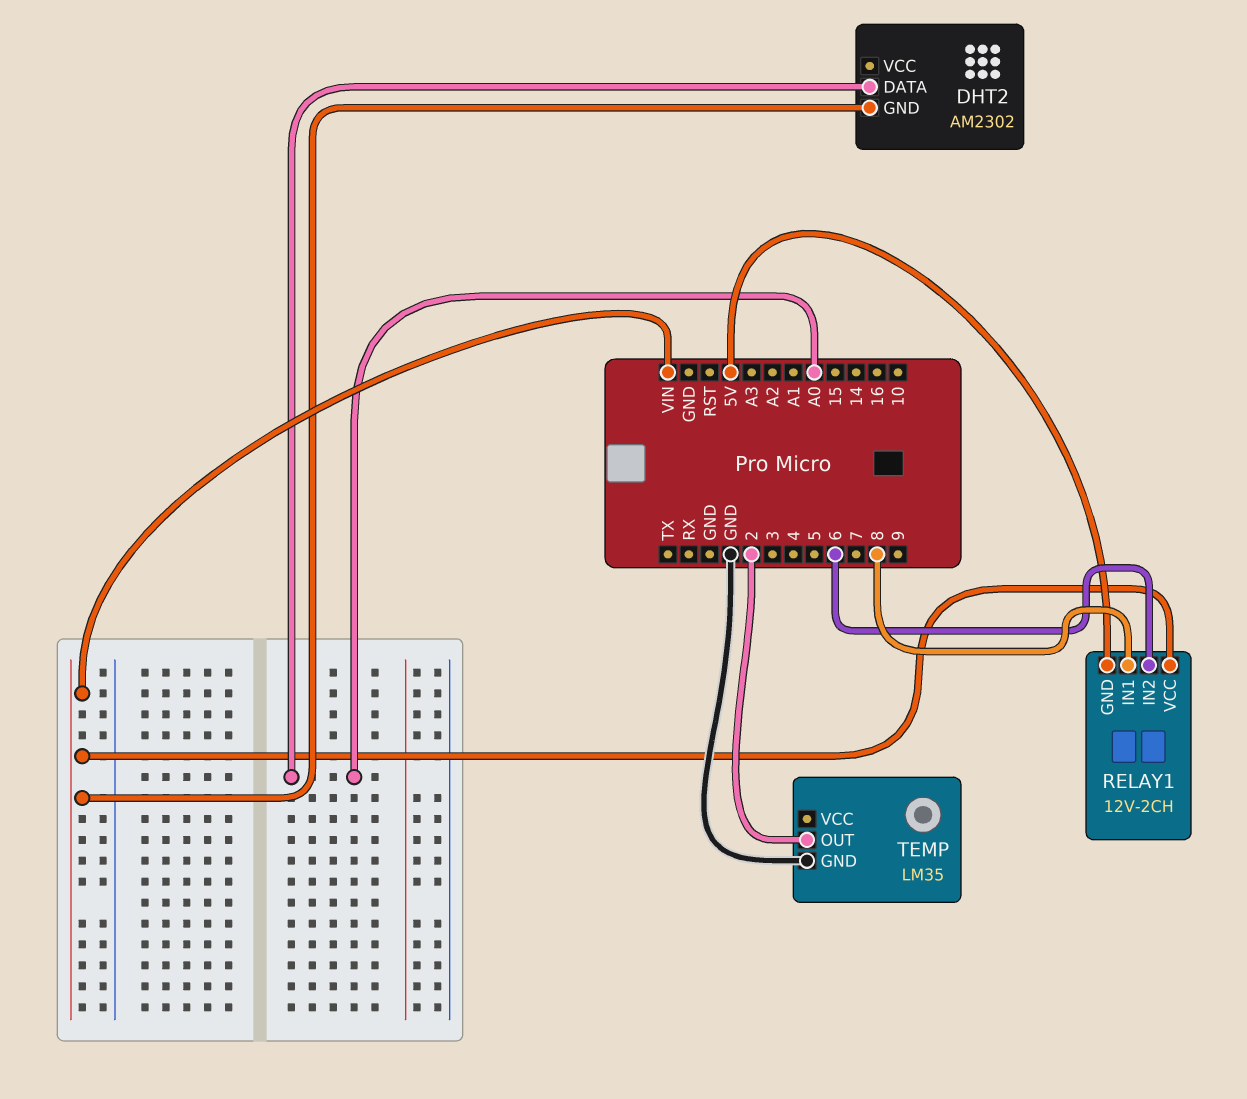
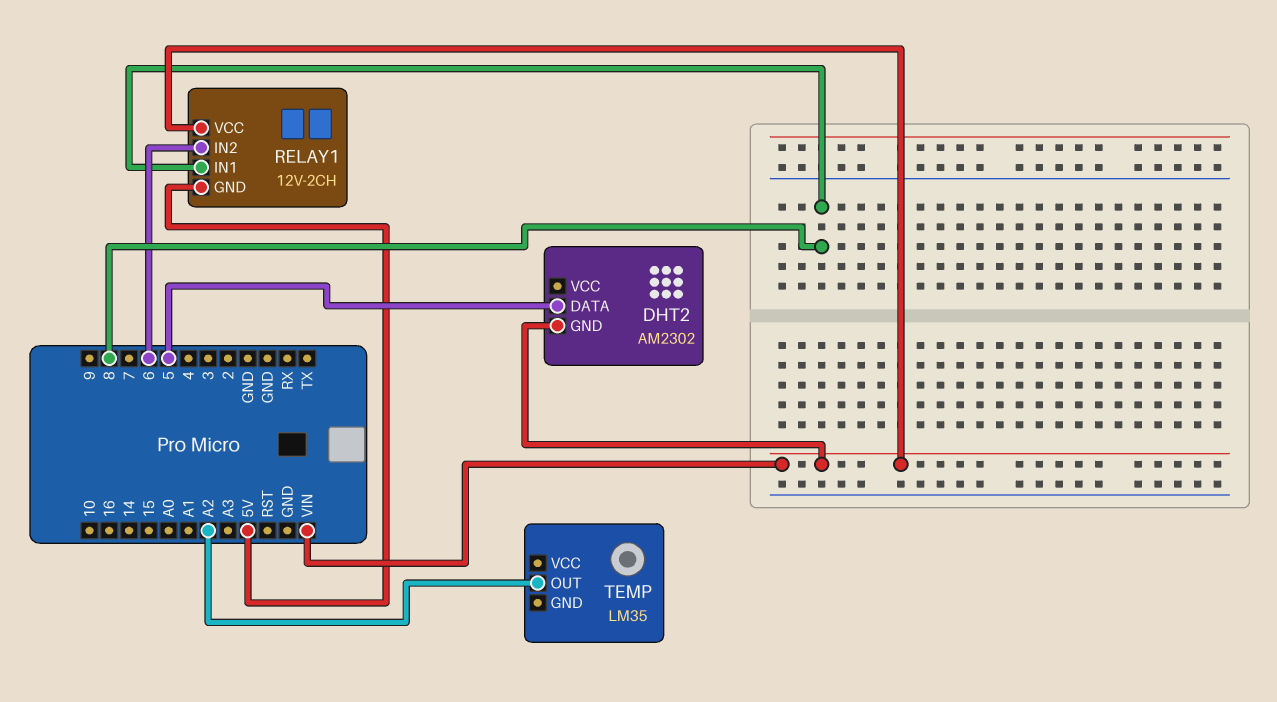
DHT2 pin DATA: A0 -> 5
TEMP pin GND: GND -> none
TEMP pin OUT: 2 -> A2

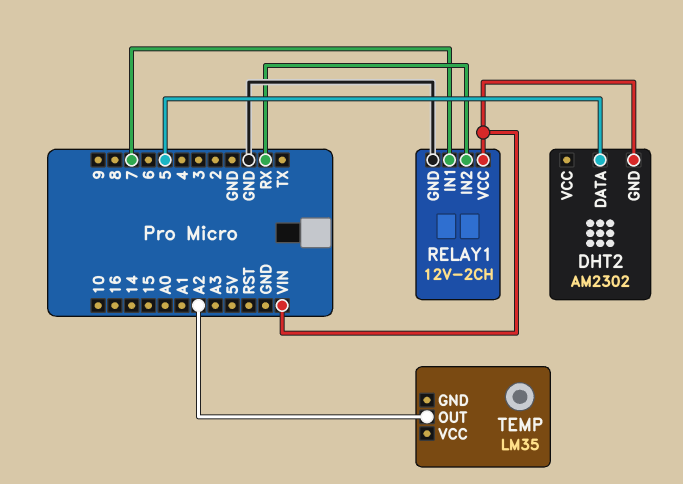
RELAY1 pin GND: 5V -> GND
RELAY1 pin IN1: 8 -> 7
RELAY1 pin IN2: 6 -> RX

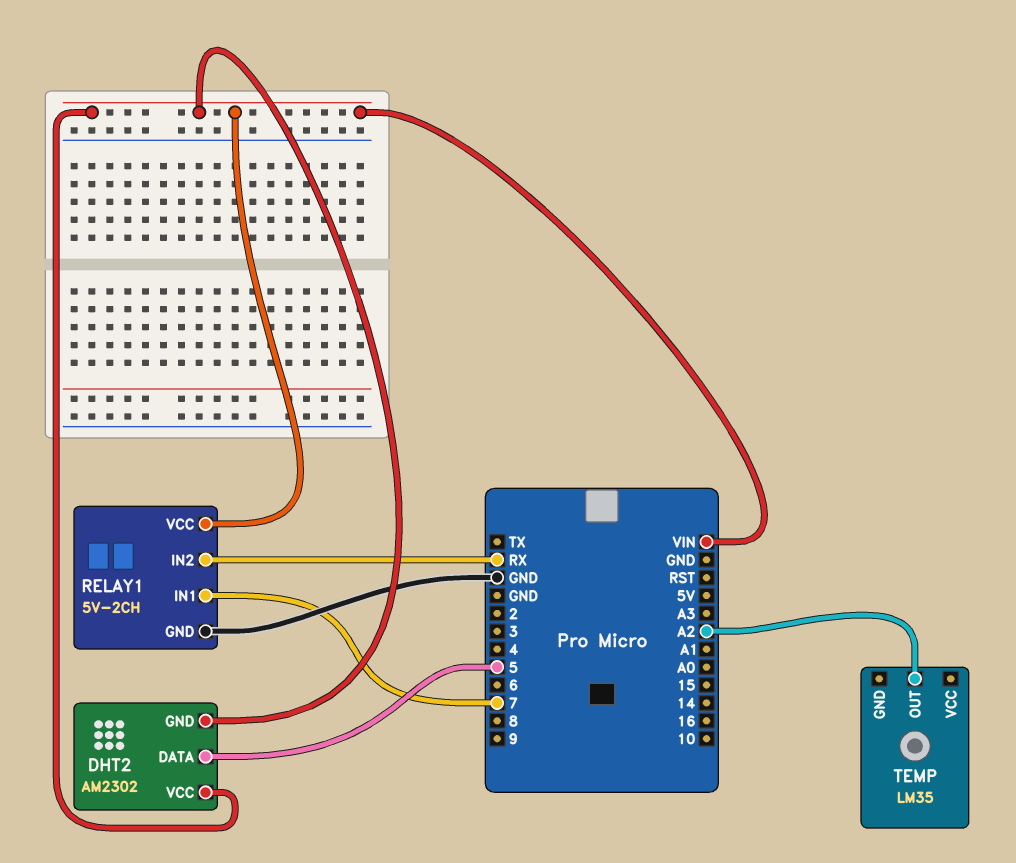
DHT2 pin VCC: none -> VIN
RELAY1: 12V-2CH -> 5V-2CH

